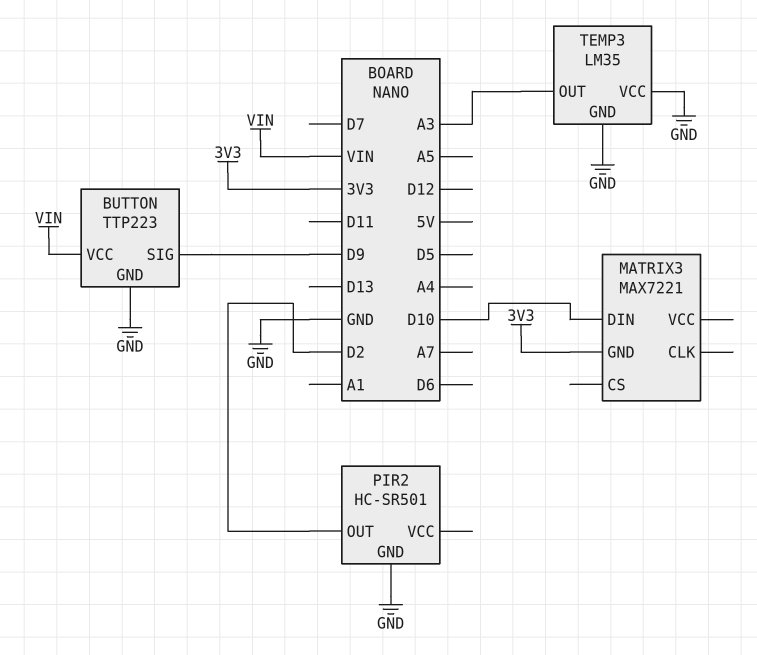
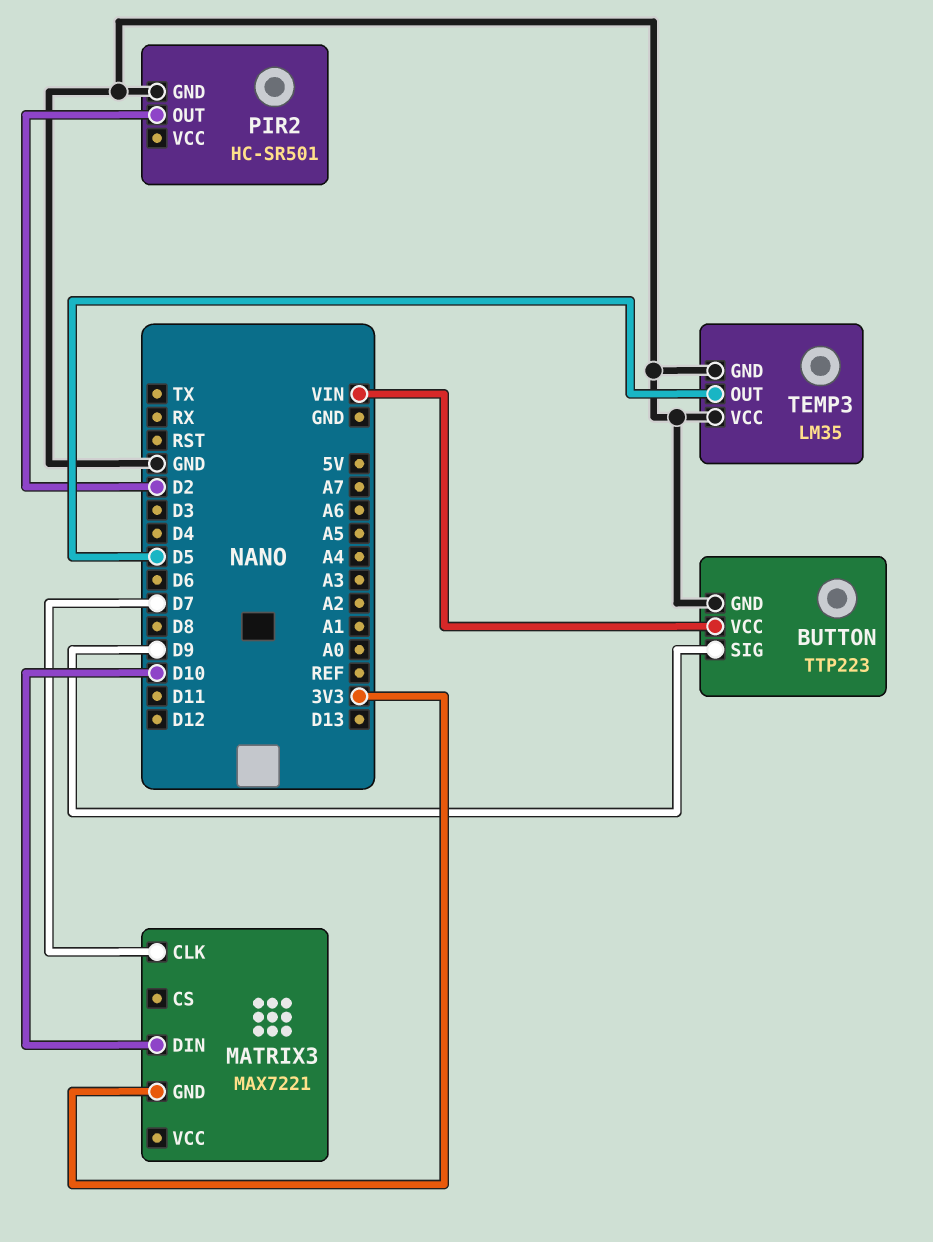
MATRIX3 pin CLK: none -> D7
TEMP3 pin OUT: A3 -> D5

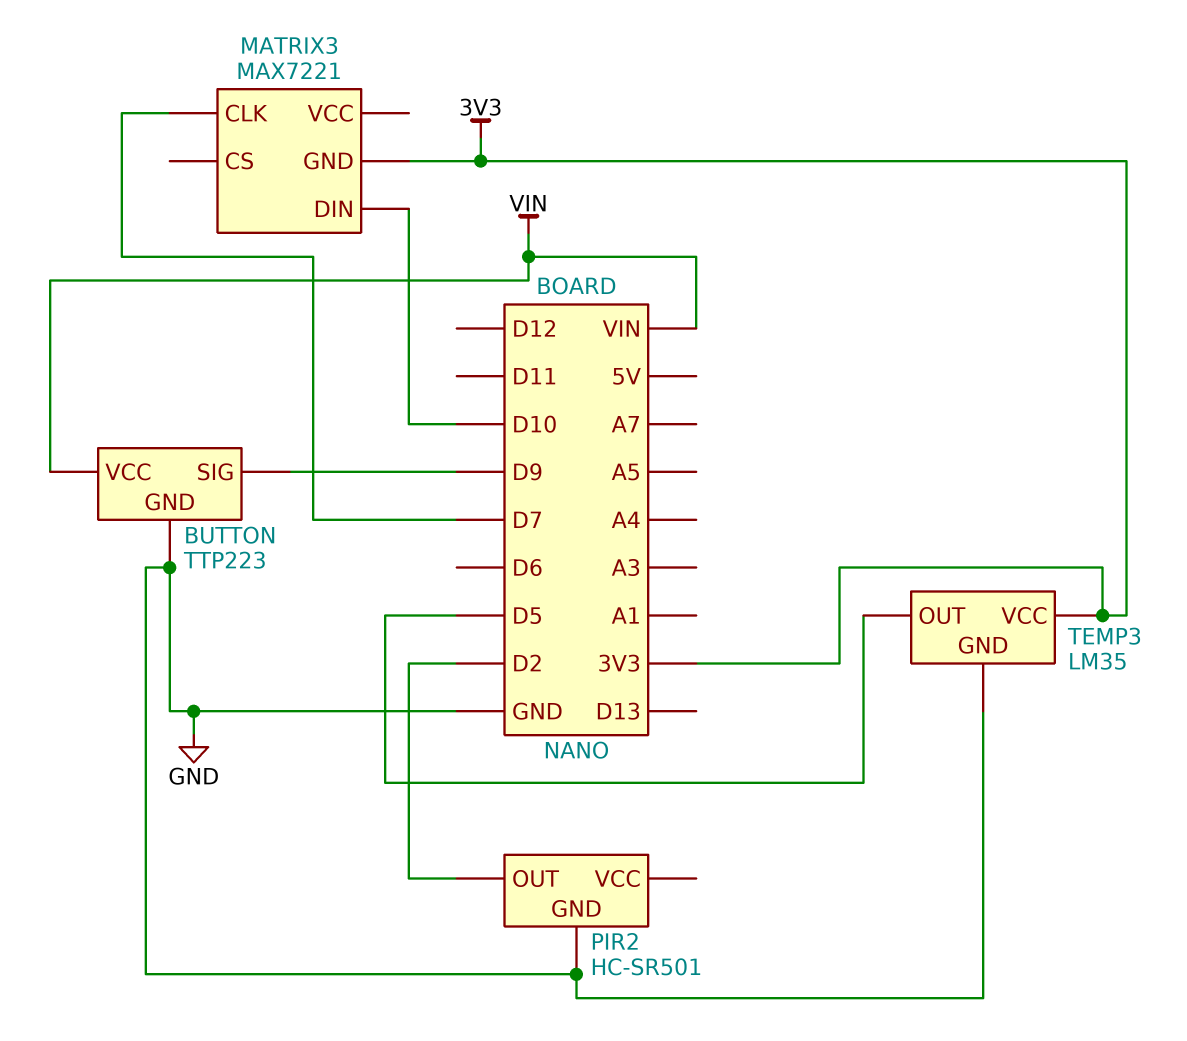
TEMP3 pin VCC: GND -> 3V3

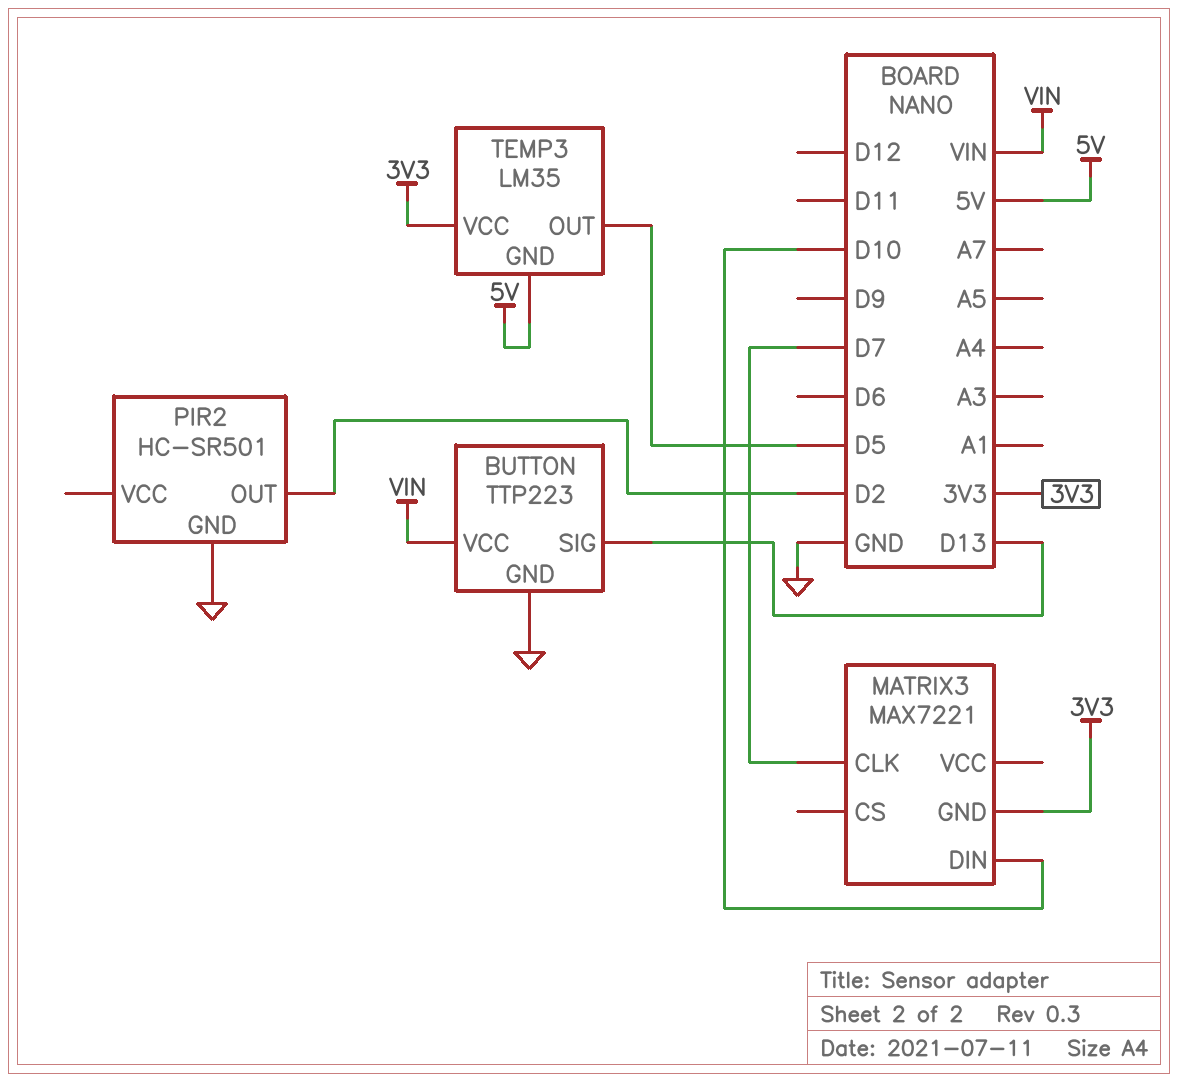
BUTTON pin SIG: D9 -> D13
TEMP3 pin GND: GND -> 5V

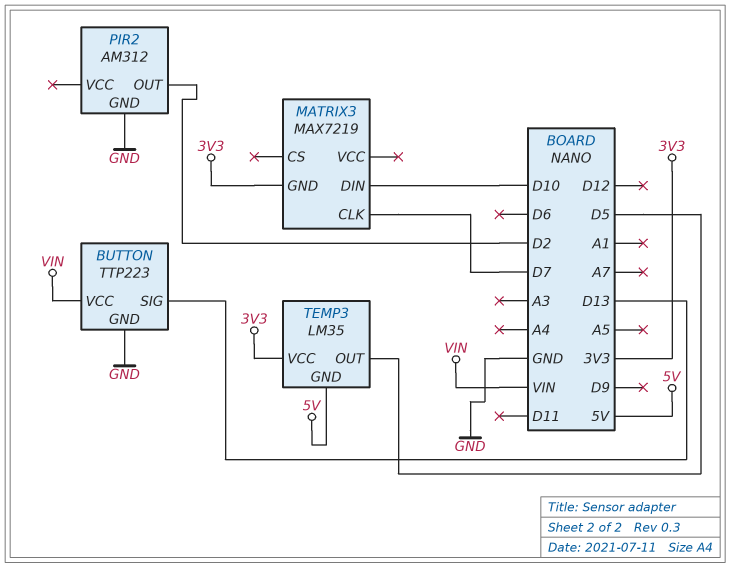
MATRIX3: MAX7221 -> MAX7219
PIR2: HC-SR501 -> AM312

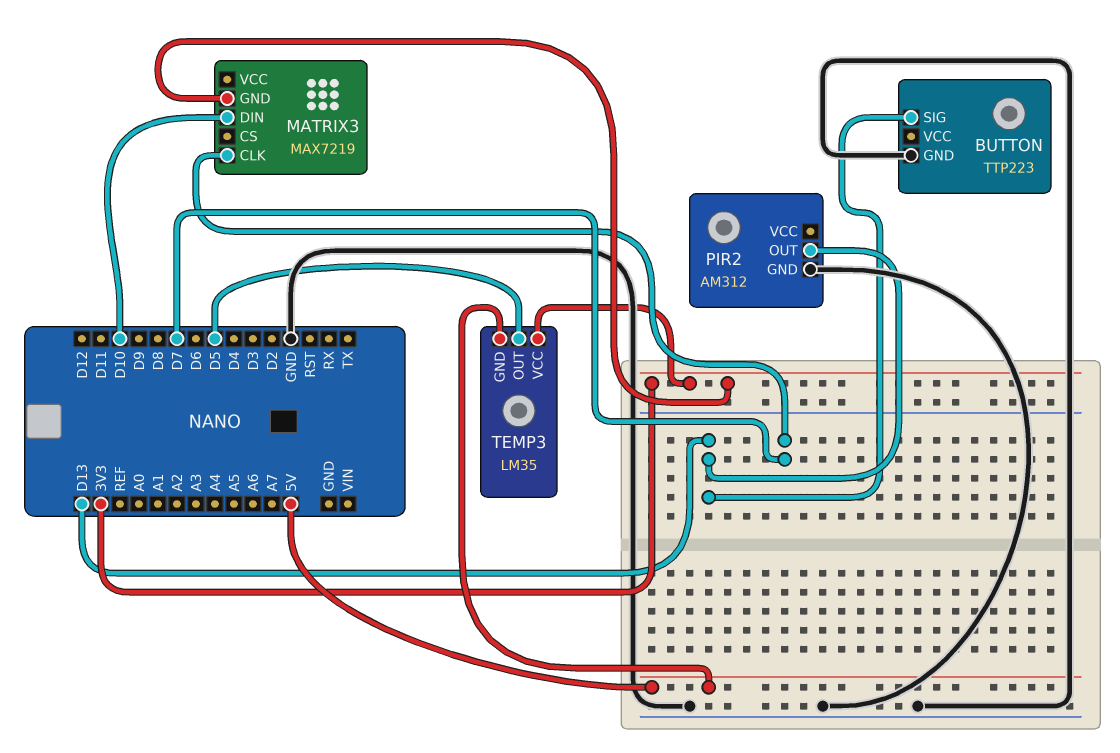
BUTTON pin VCC: VIN -> none
PIR2 pin OUT: D2 -> D13

